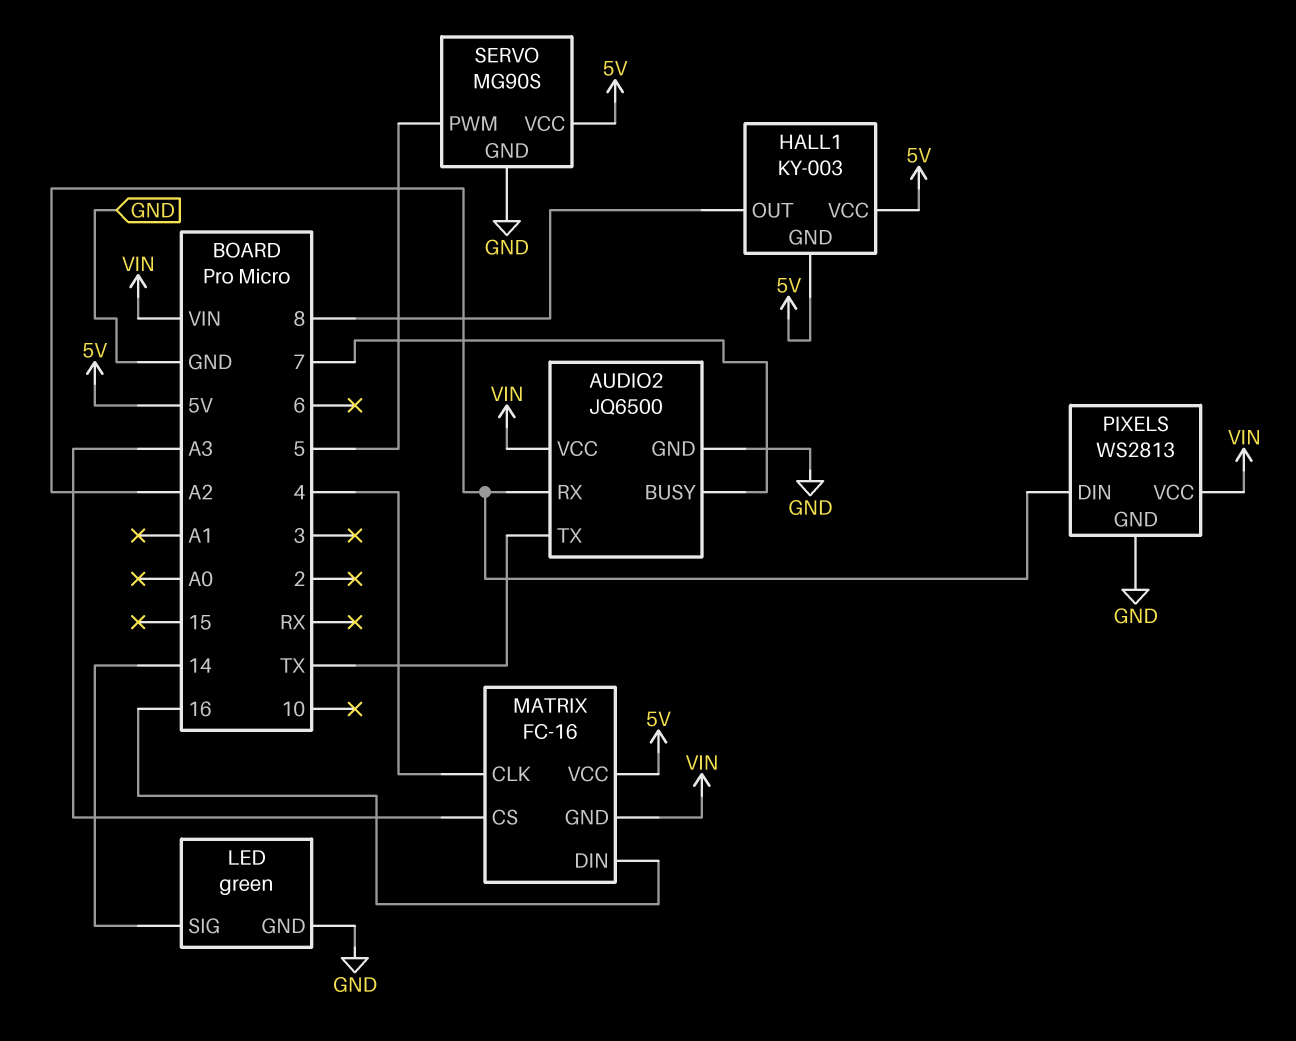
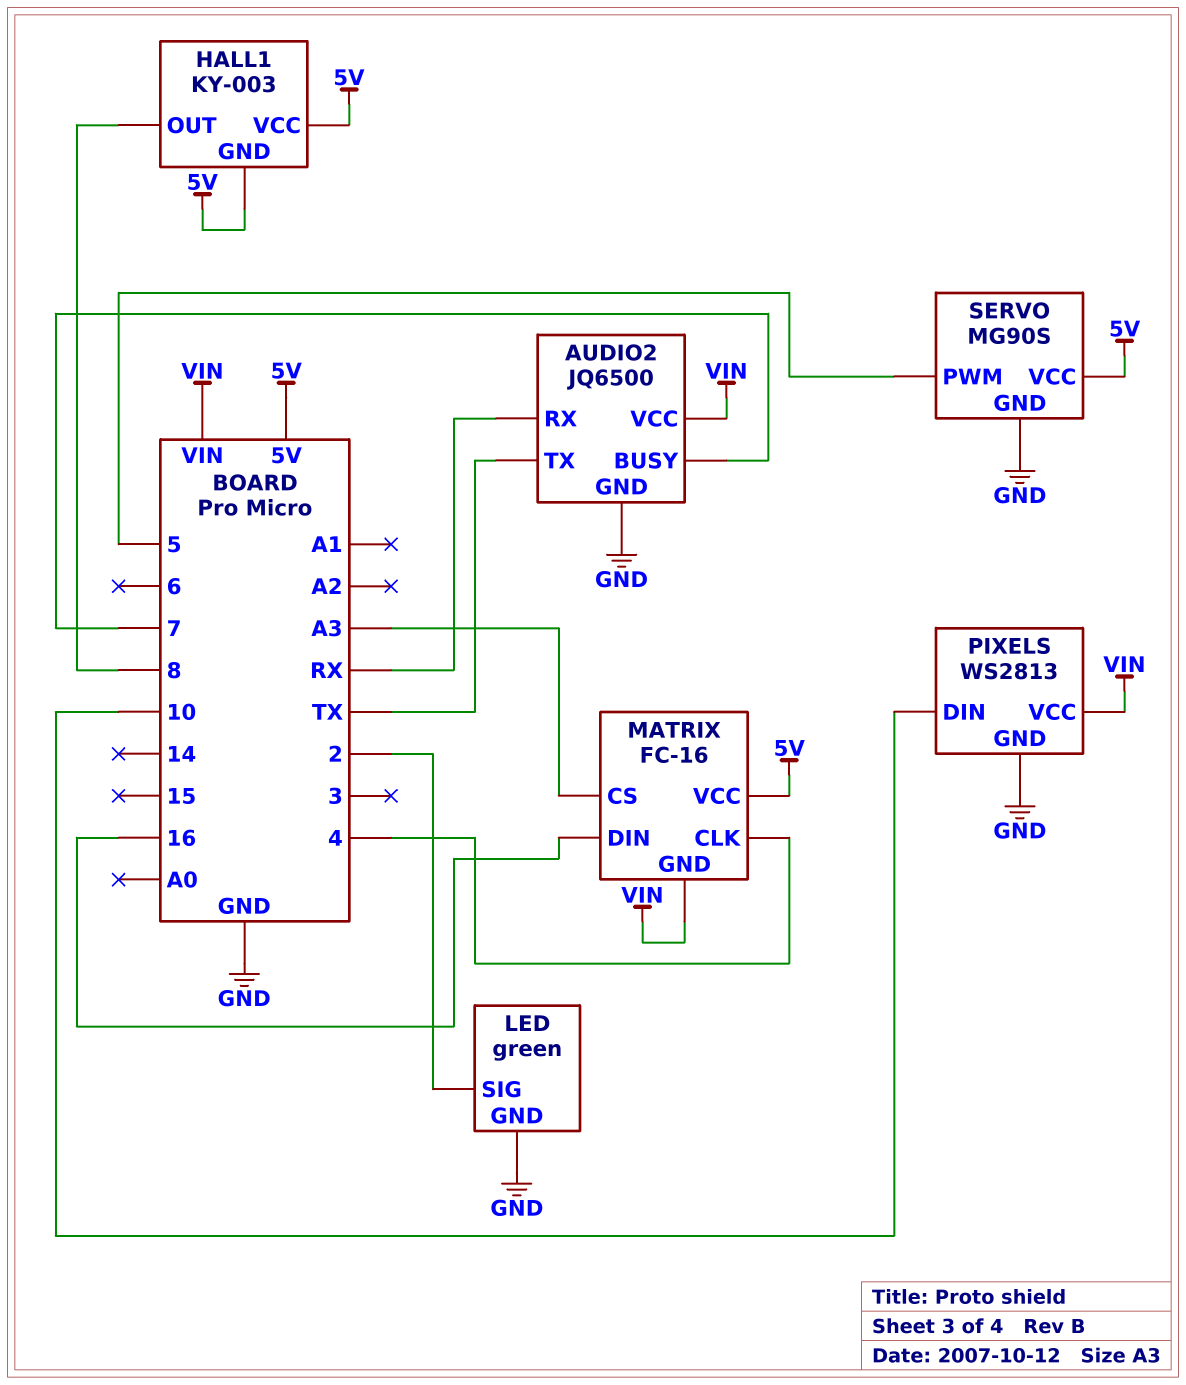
AUDIO2 pin RX: A2 -> RX
LED pin SIG: 14 -> 2
PIXELS pin DIN: A2 -> 10

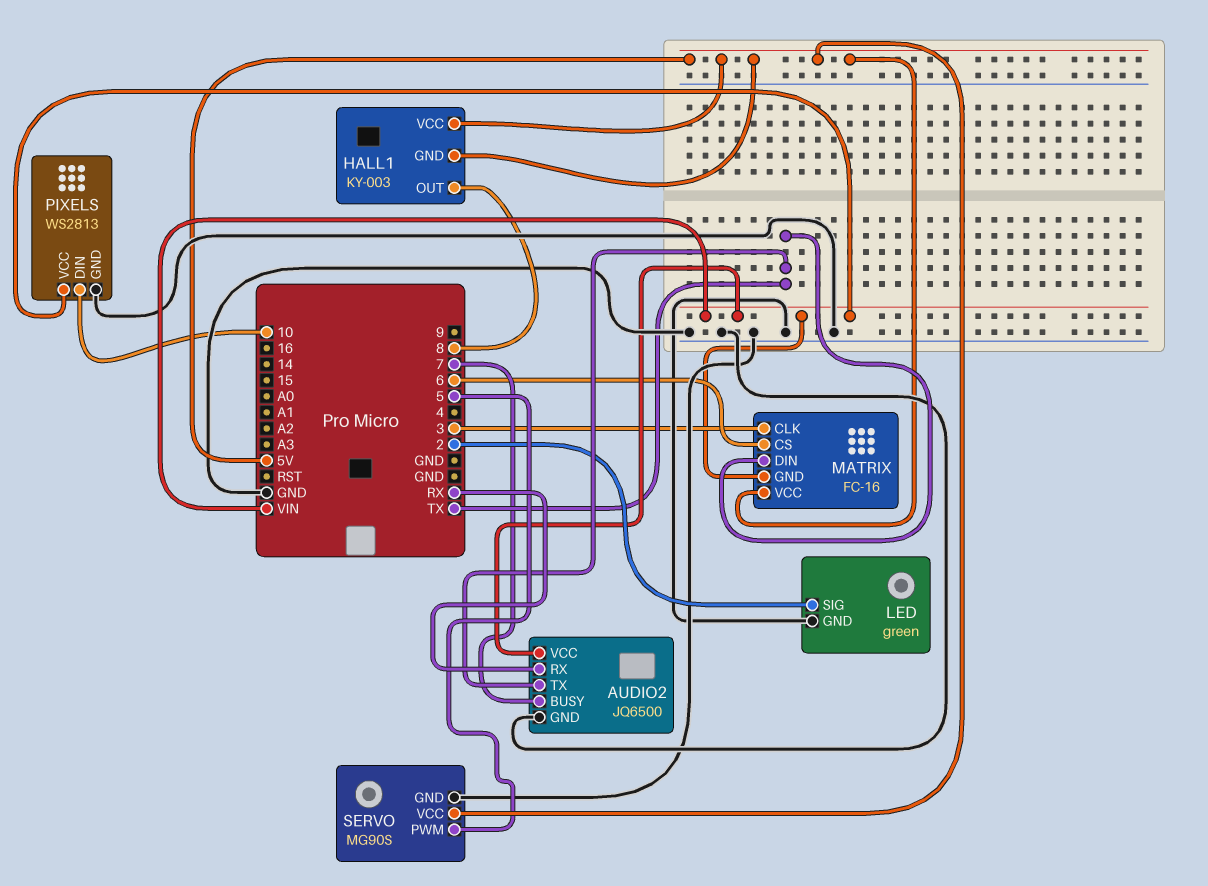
MATRIX pin CLK: 4 -> 3
MATRIX pin CS: A3 -> 6
MATRIX pin DIN: 16 -> TX

